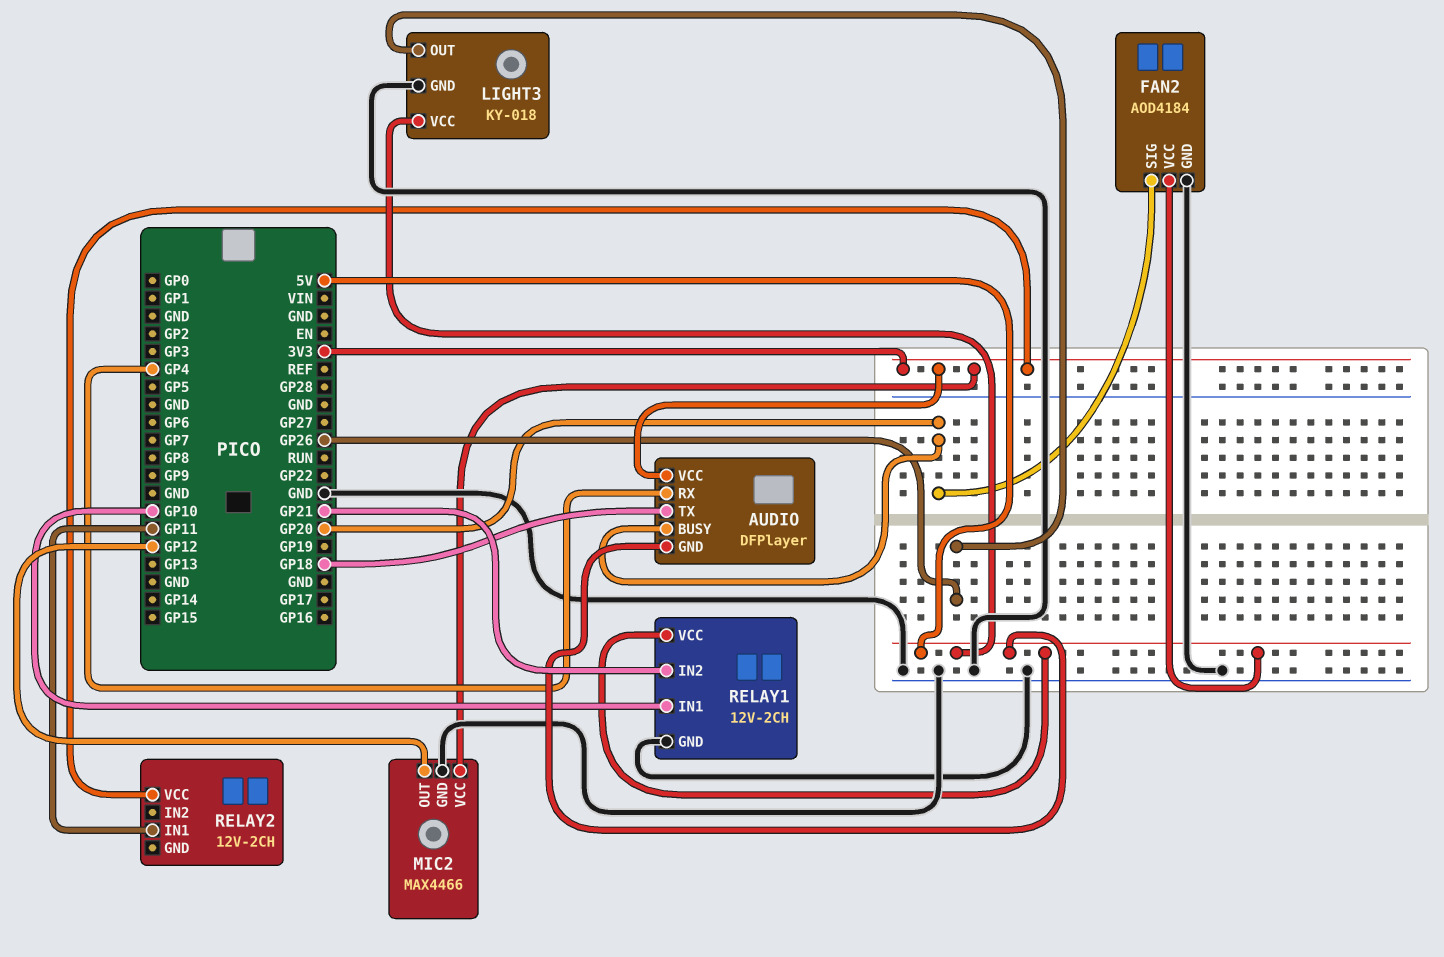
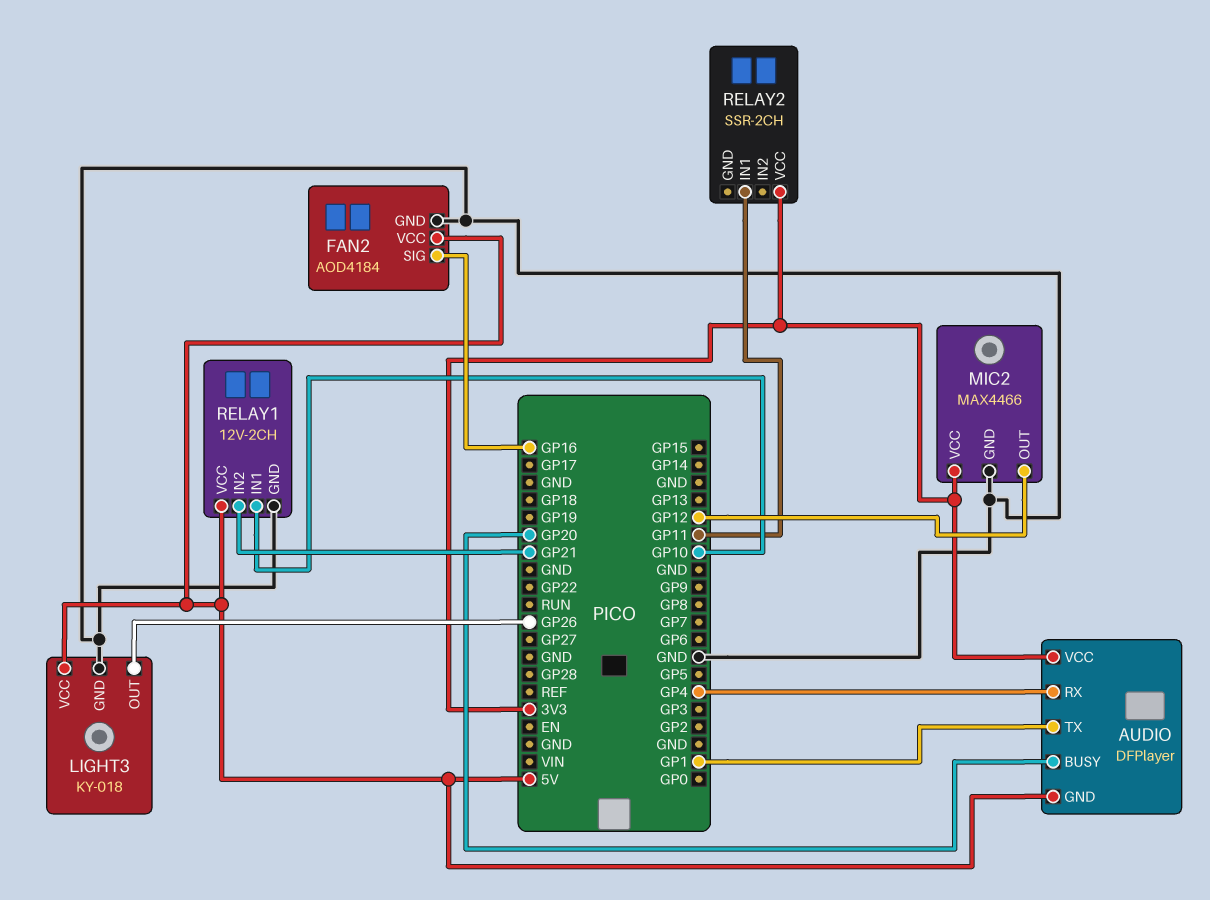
AUDIO pin TX: GP18 -> GP1
FAN2 pin SIG: GP20 -> GP16
RELAY2: 12V-2CH -> SSR-2CH

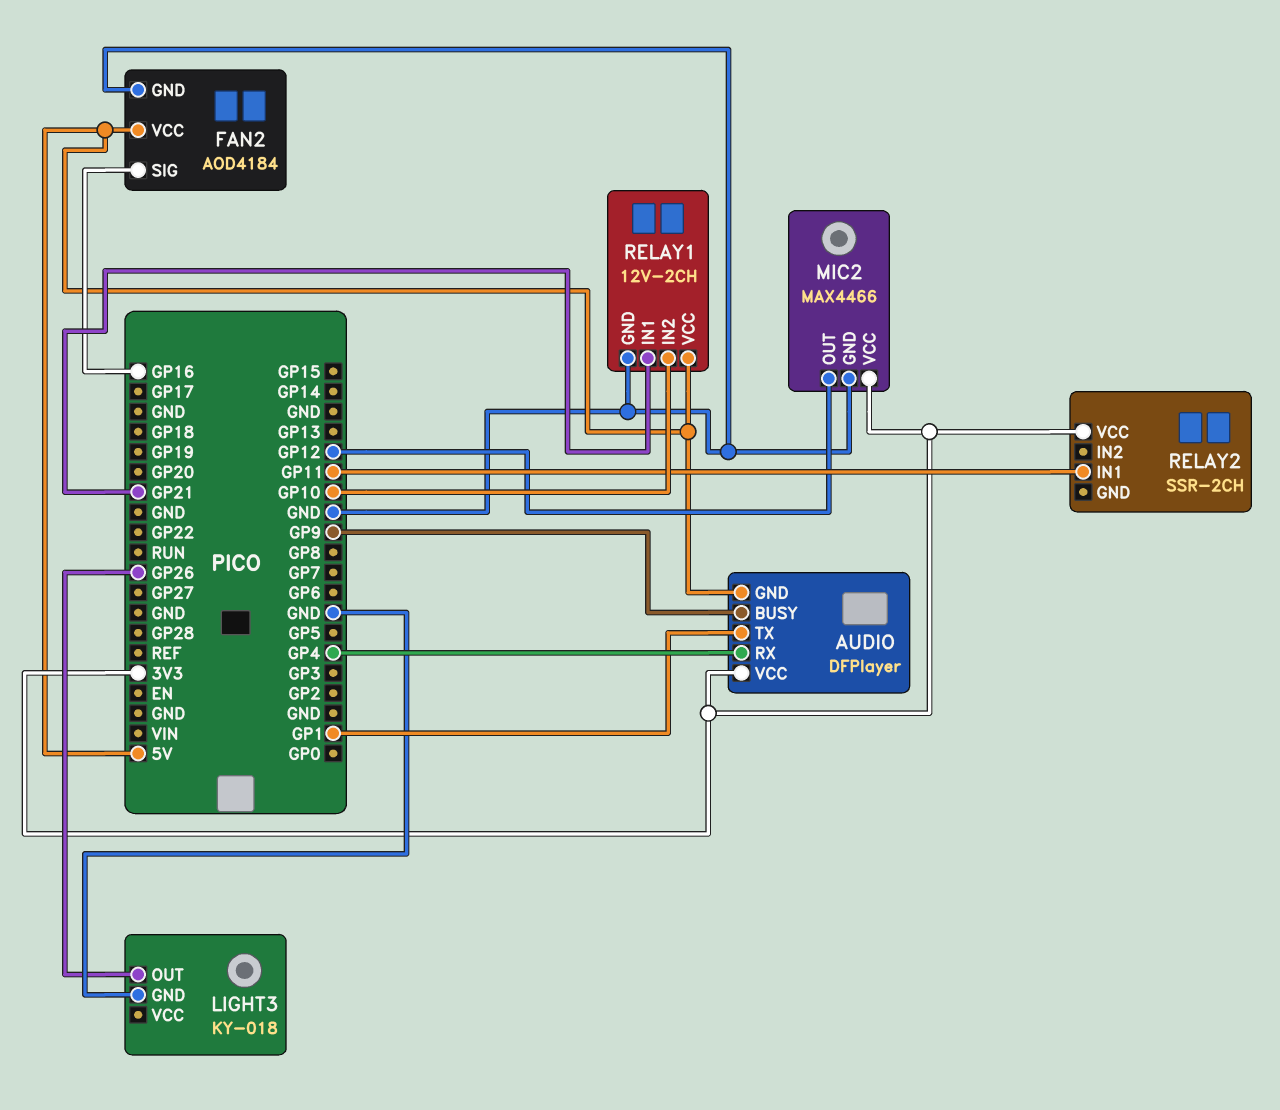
AUDIO pin BUSY: GP20 -> GP9
LIGHT3 pin VCC: 5V -> none
RELAY1 pin IN1: GP10 -> GP21
RELAY1 pin IN2: GP21 -> GP10

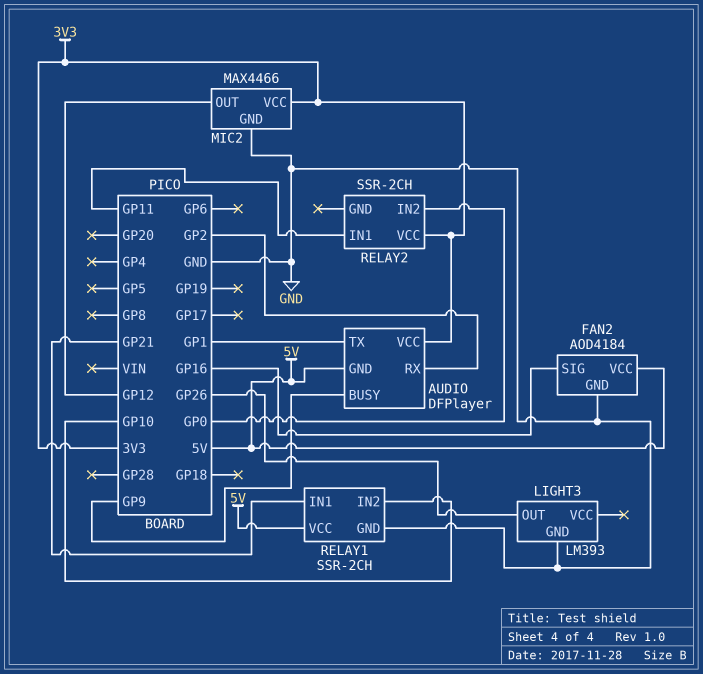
AUDIO pin RX: GP4 -> GP2
LIGHT3: KY-018 -> LM393
RELAY1: 12V-2CH -> SSR-2CH
RELAY2 pin IN2: none -> GP0

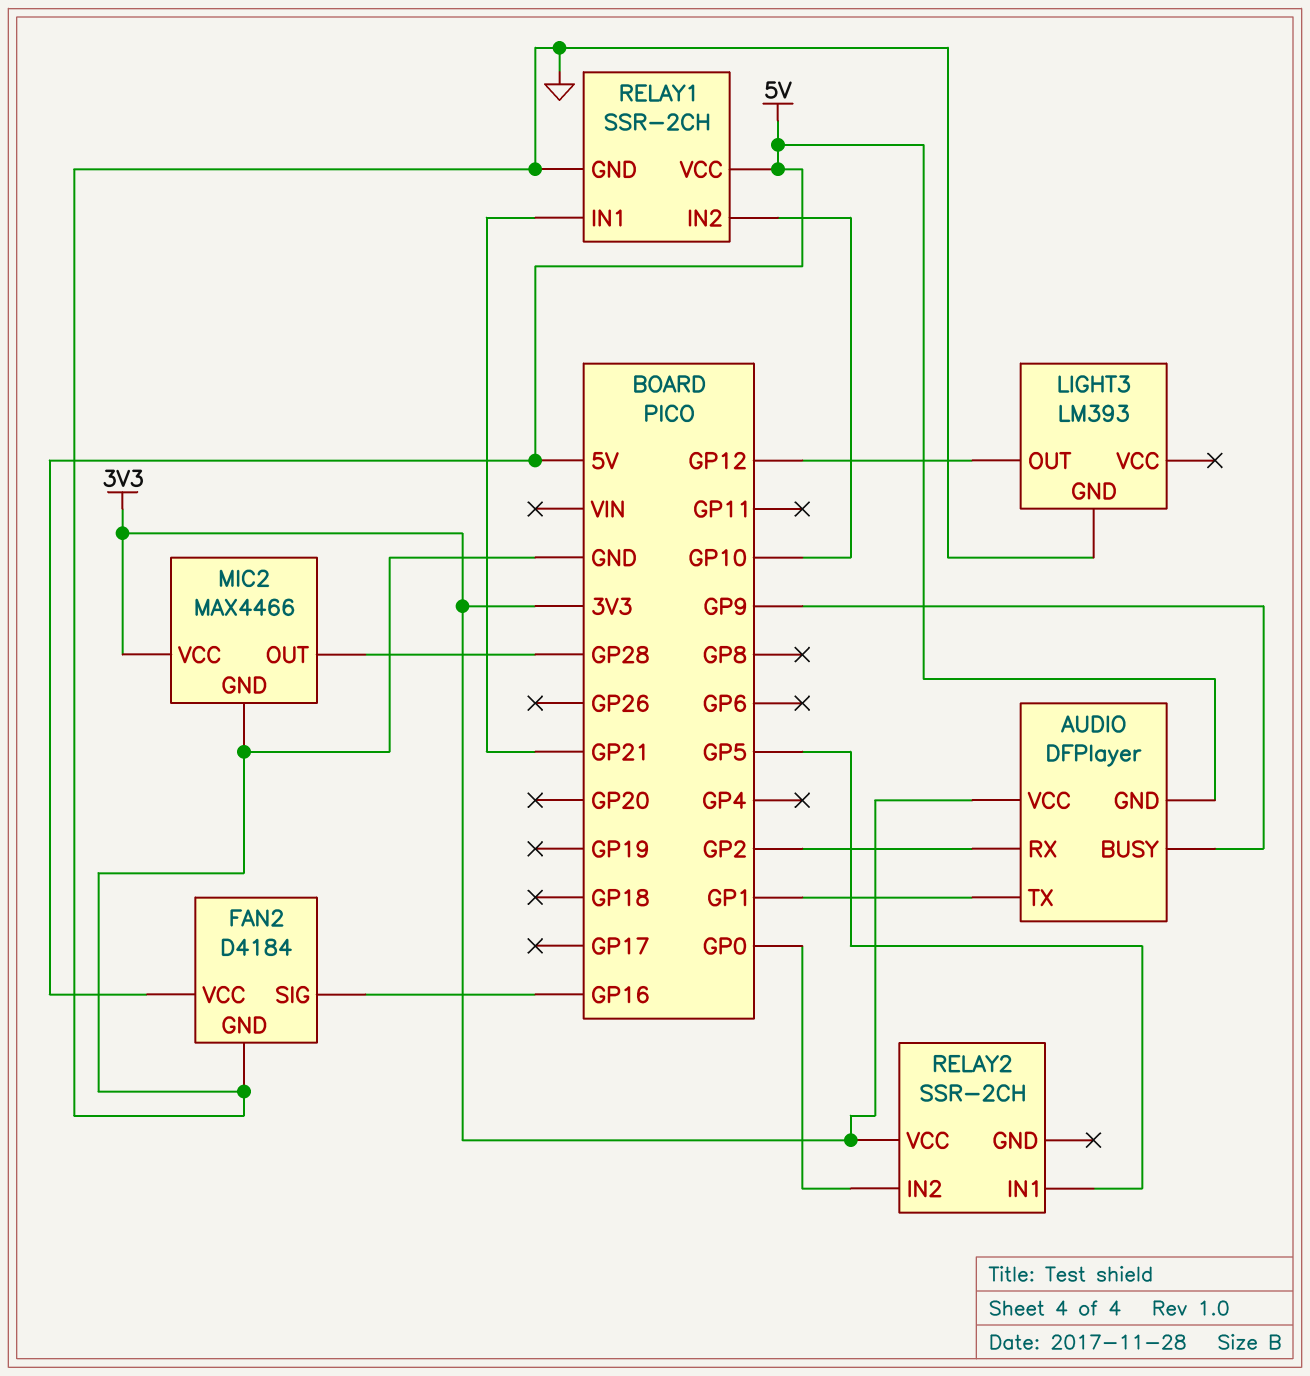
FAN2: AOD4184 -> D4184
LIGHT3 pin OUT: GP26 -> GP12
MIC2 pin OUT: GP12 -> GP28
RELAY2 pin IN1: GP11 -> GP5

